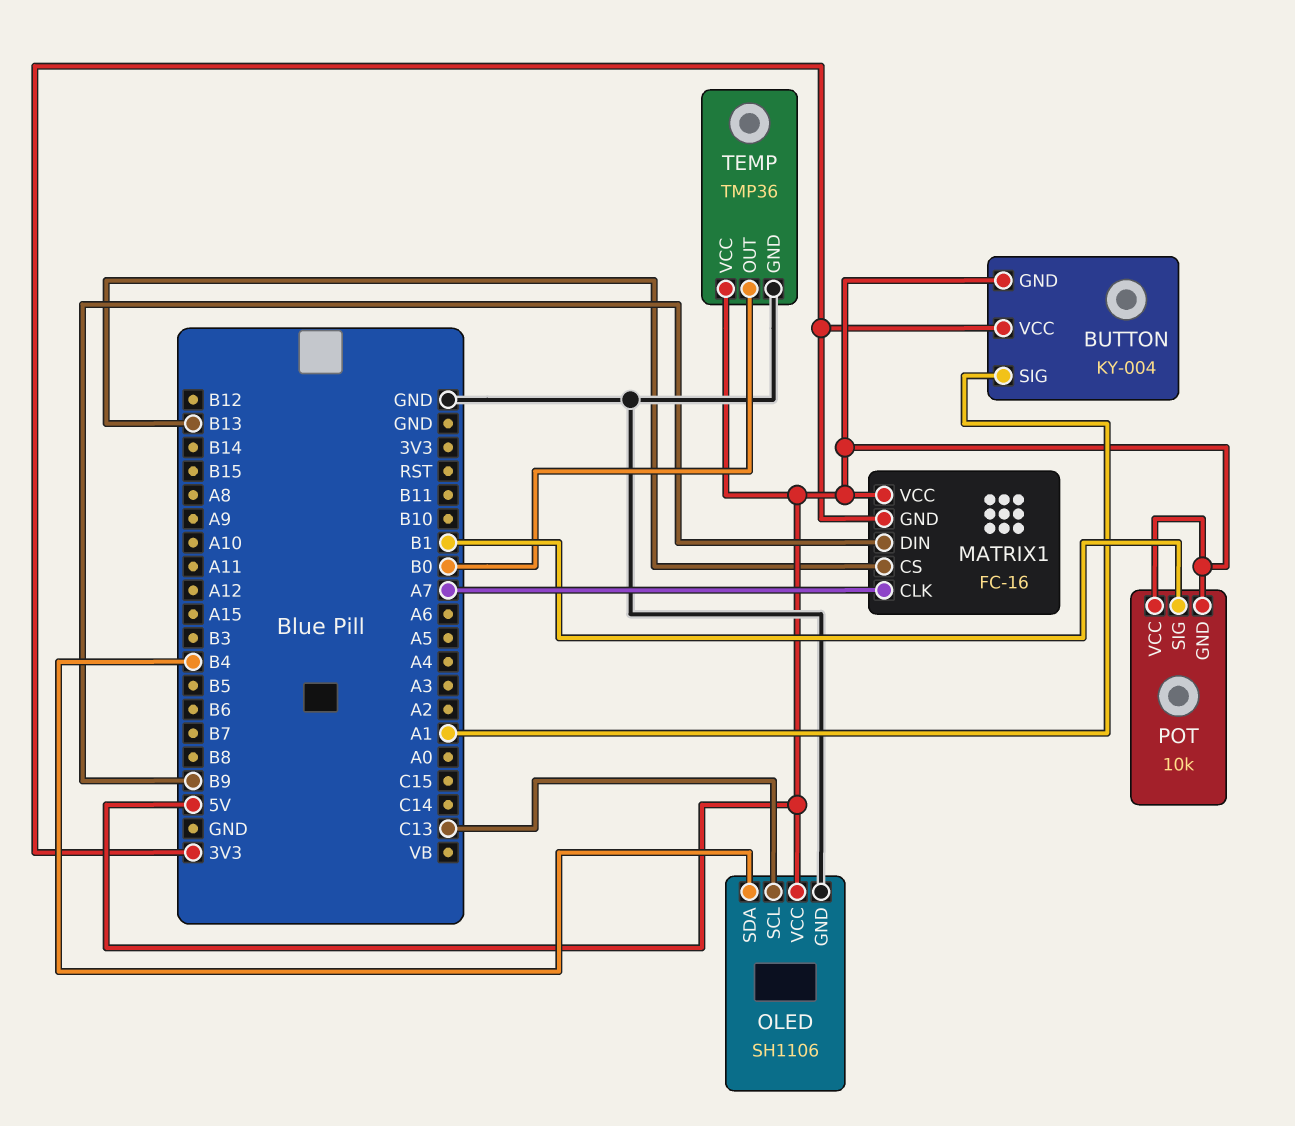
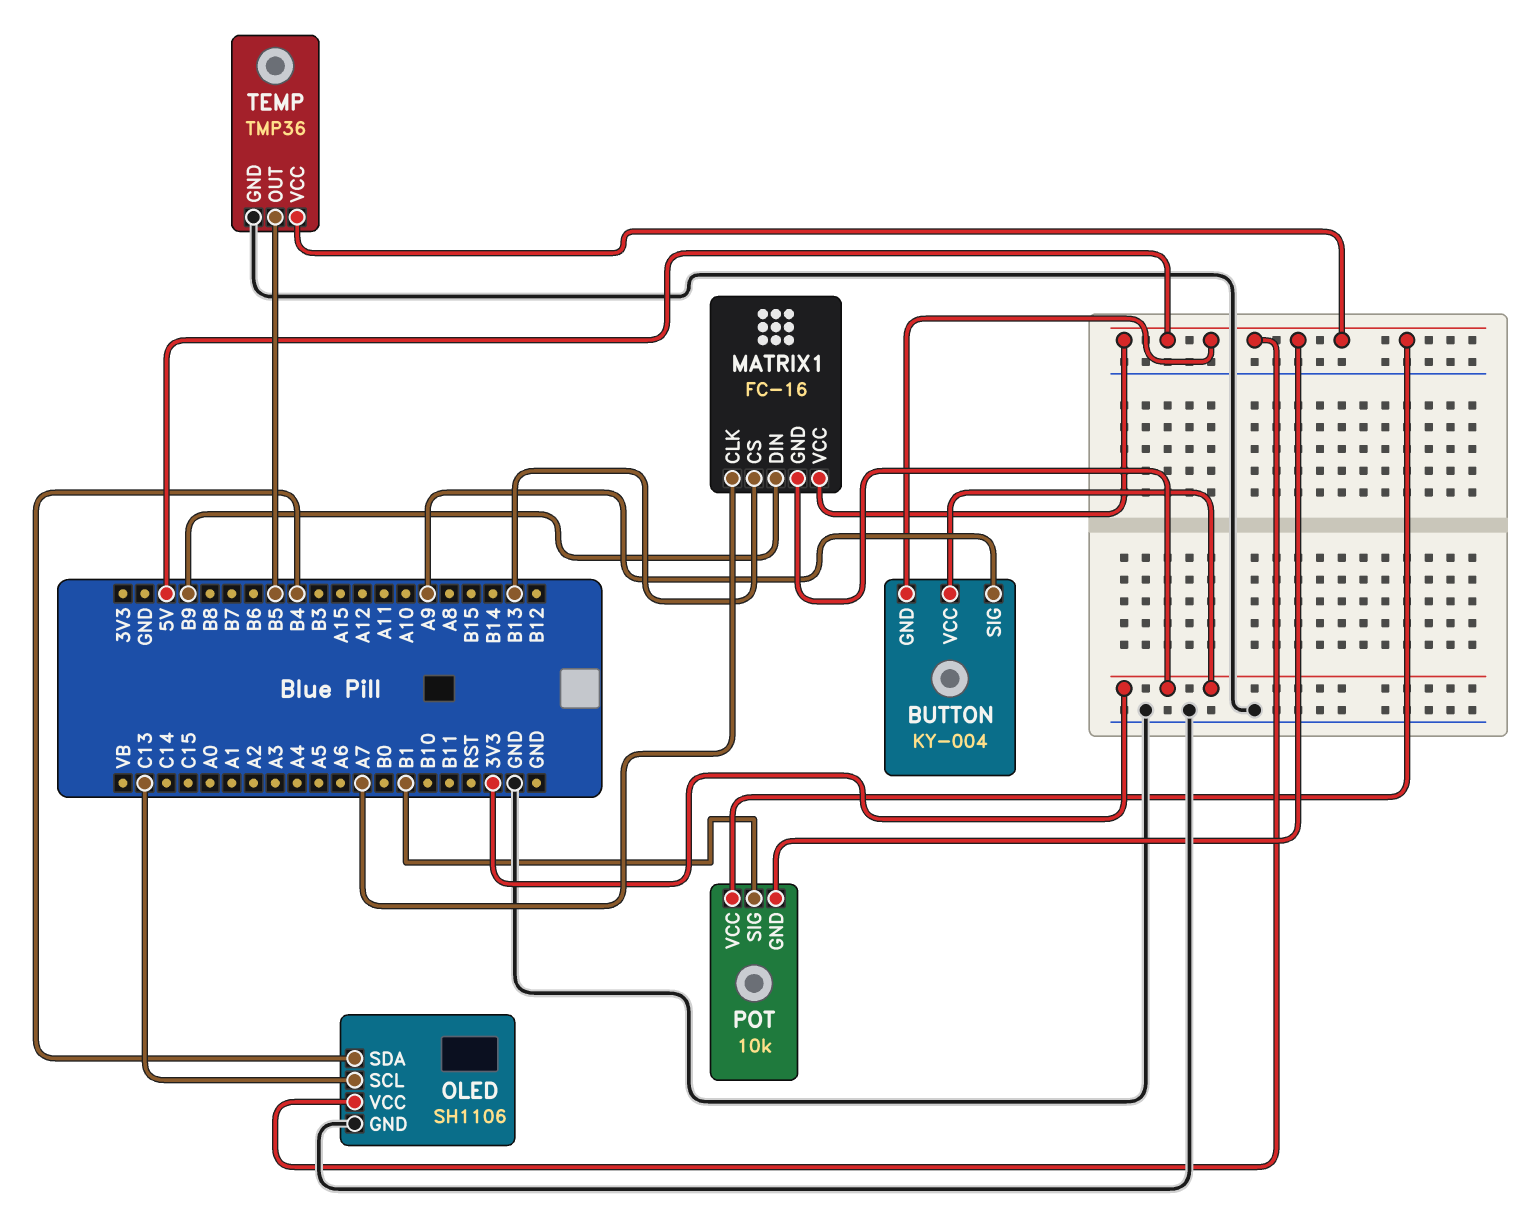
BUTTON pin SIG: A1 -> A9
TEMP pin OUT: B0 -> B5

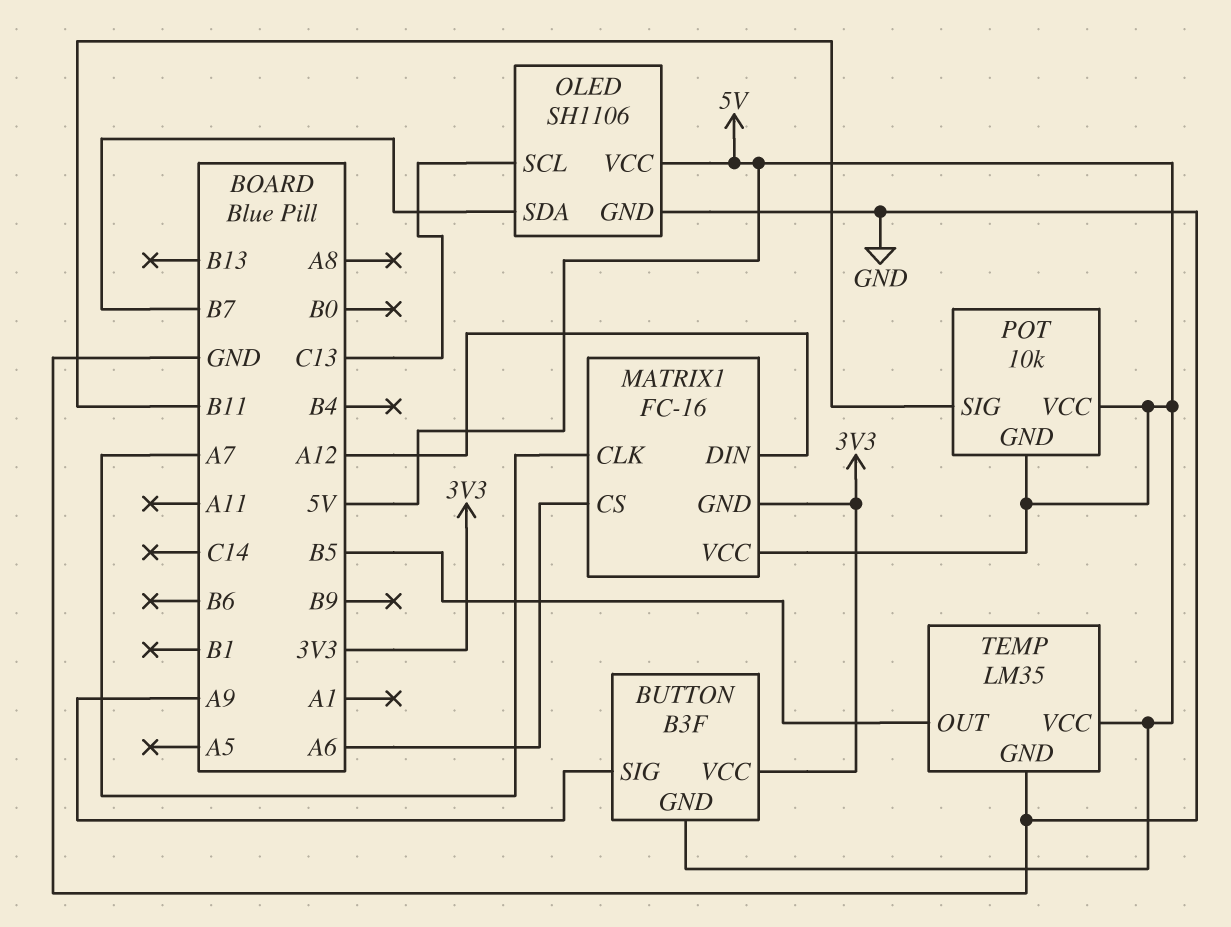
BUTTON: KY-004 -> B3F
MATRIX1 pin CS: B13 -> A6
MATRIX1 pin DIN: B9 -> A12
OLED pin SDA: B4 -> B7
POT pin SIG: B1 -> B11
TEMP: TMP36 -> LM35

